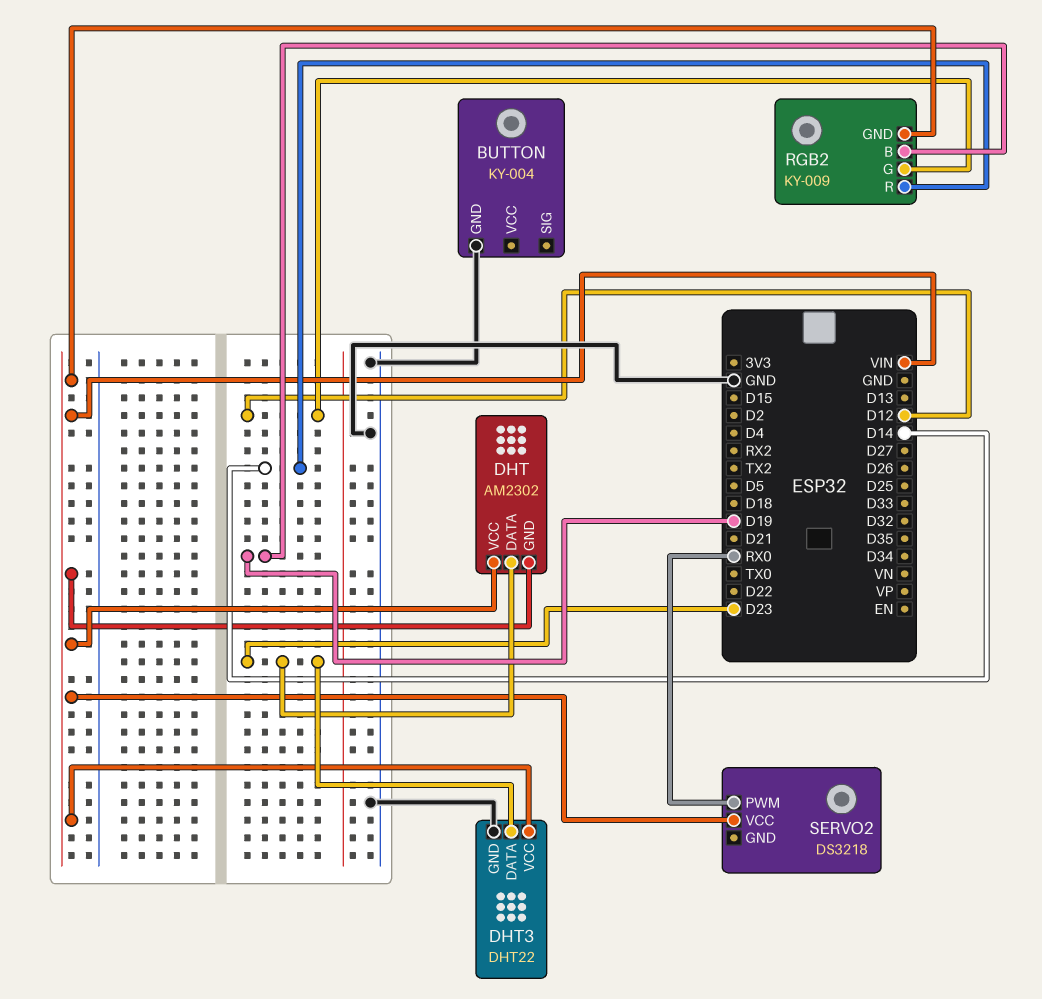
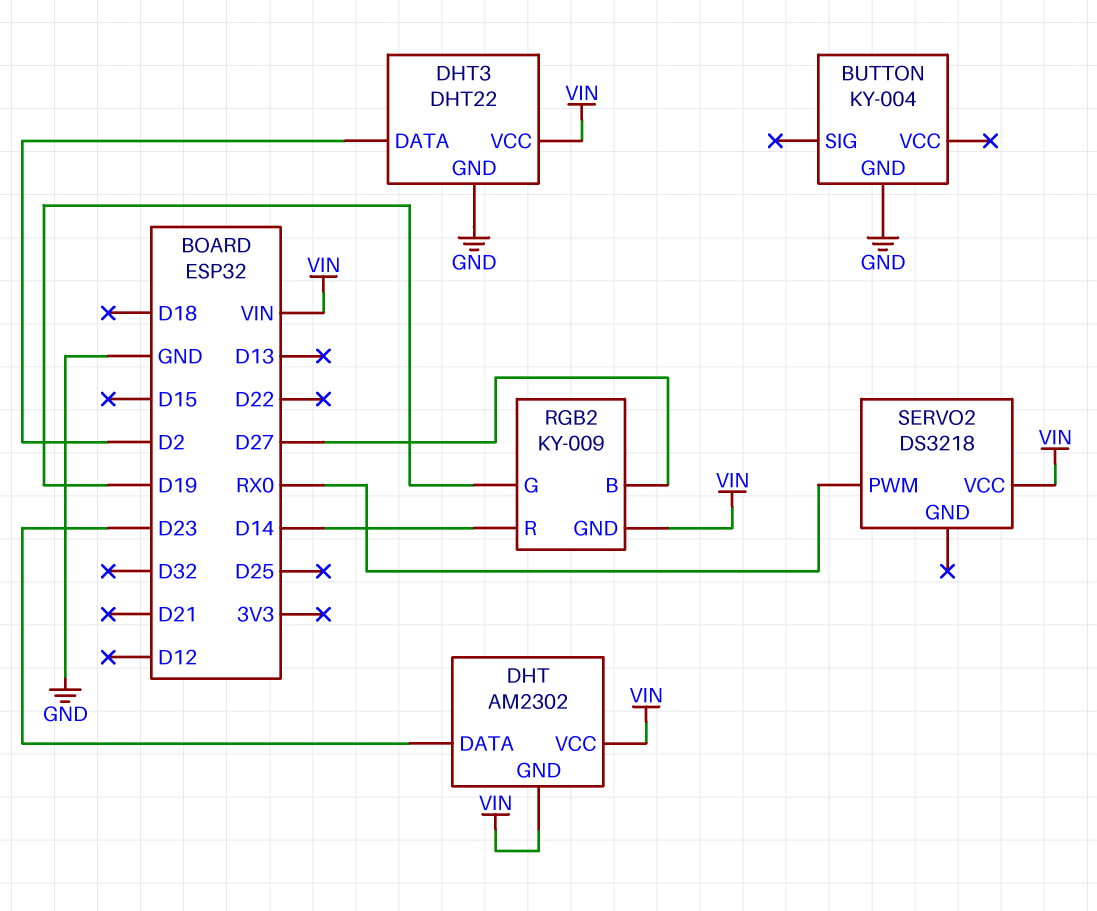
DHT3 pin DATA: D23 -> D2
RGB2 pin B: D19 -> D27
RGB2 pin G: D12 -> D19

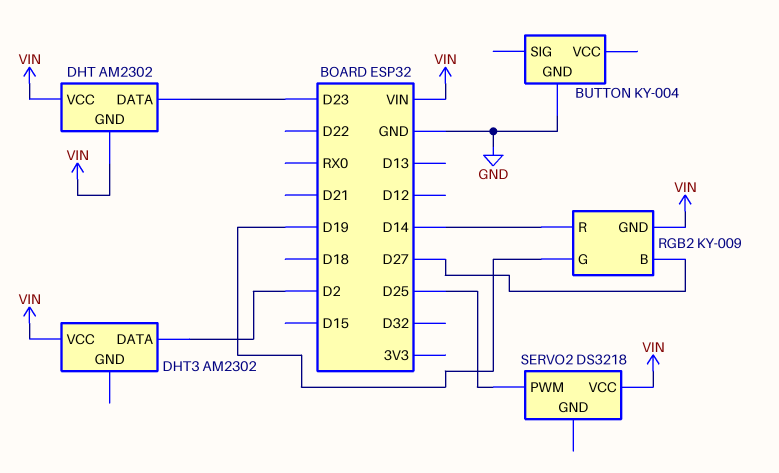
DHT3: DHT22 -> AM2302
DHT3 pin GND: GND -> none
SERVO2 pin PWM: RX0 -> D25

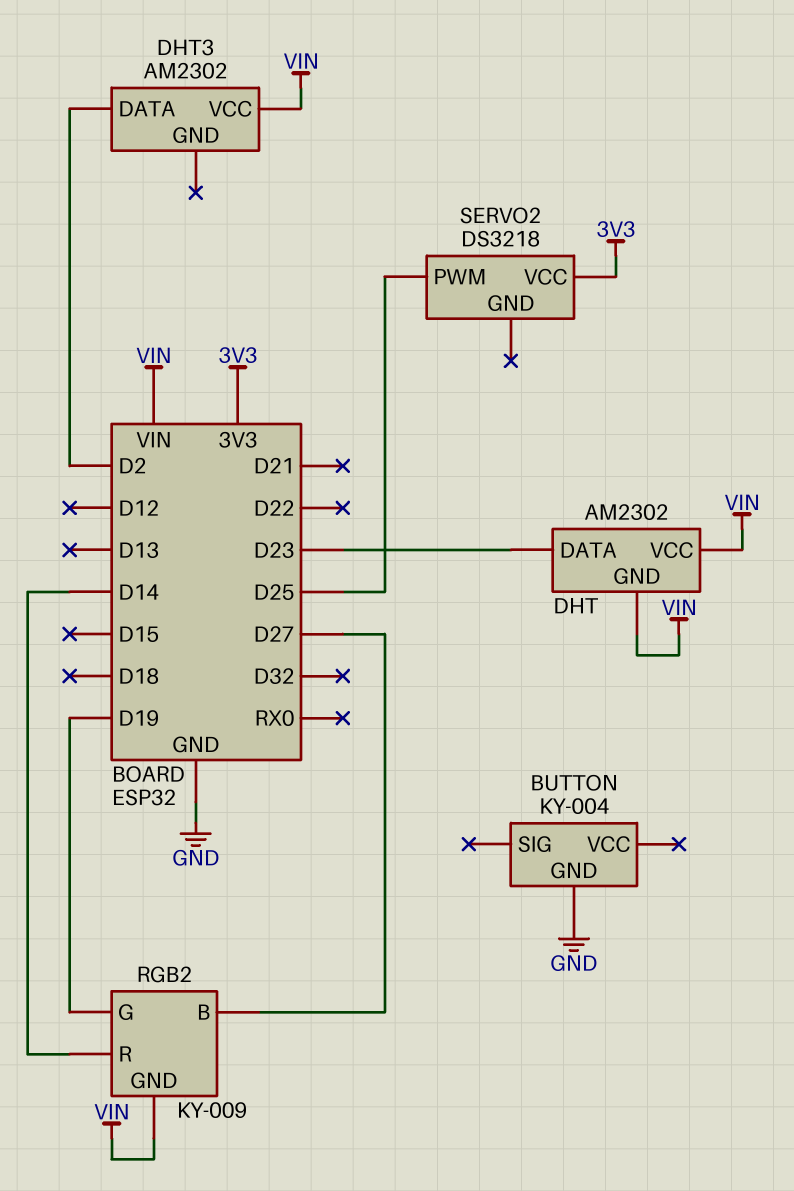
SERVO2 pin VCC: VIN -> 3V3

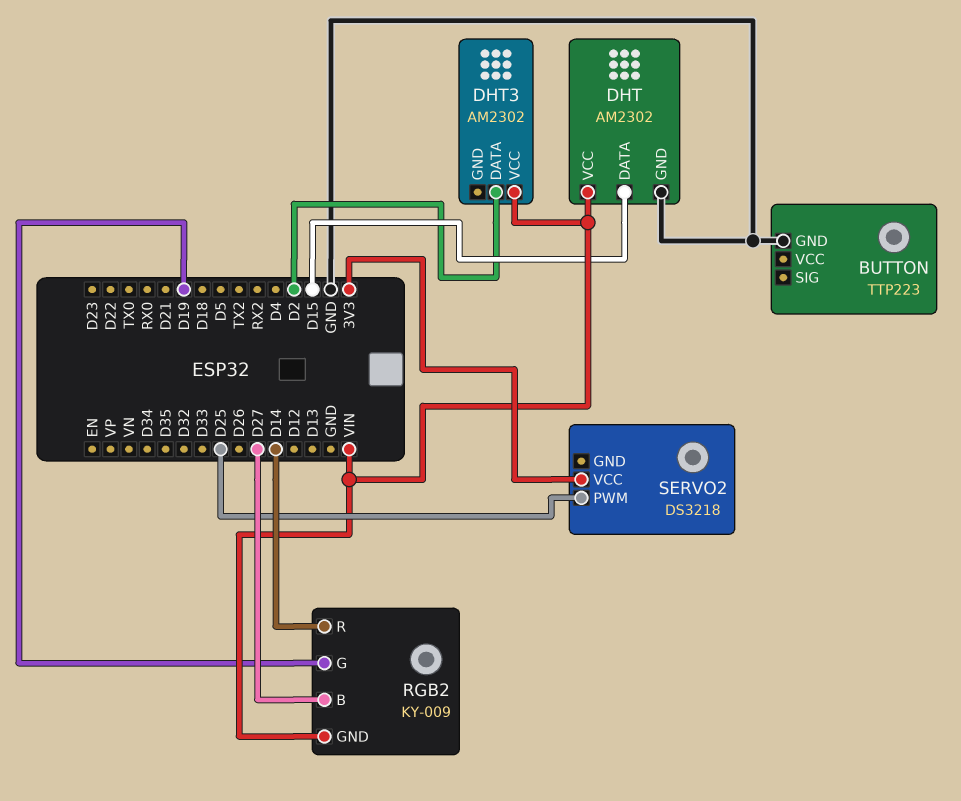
BUTTON: KY-004 -> TTP223
DHT pin DATA: D23 -> D15
DHT pin GND: VIN -> GND

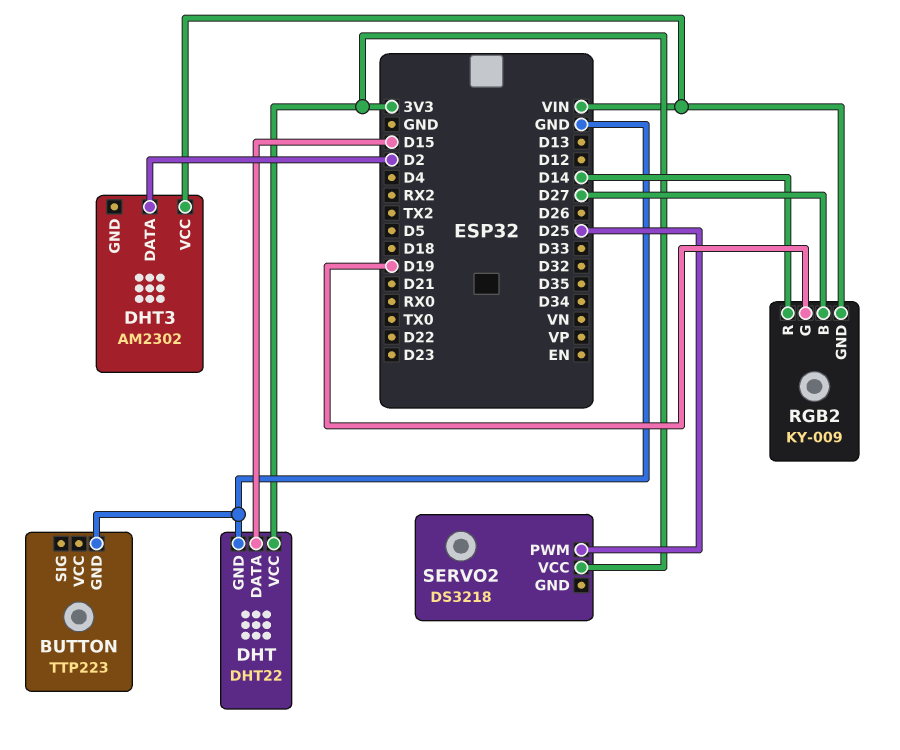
DHT: AM2302 -> DHT22
DHT pin VCC: VIN -> 3V3

